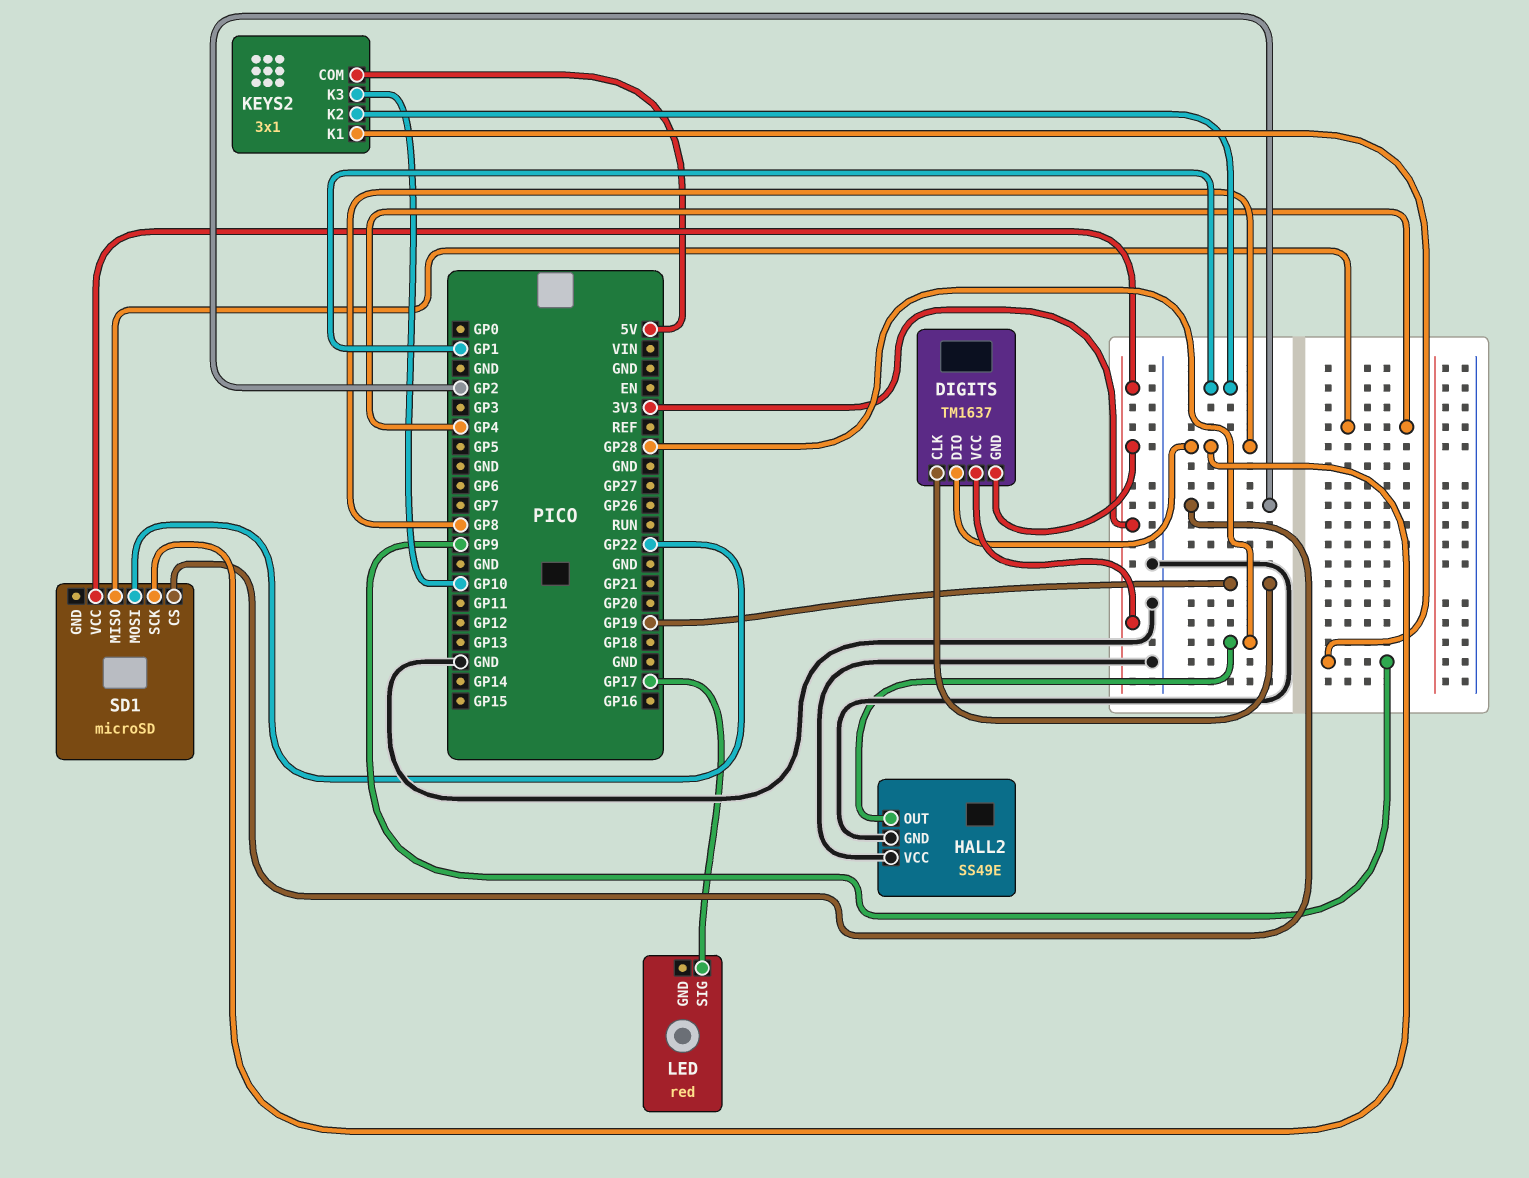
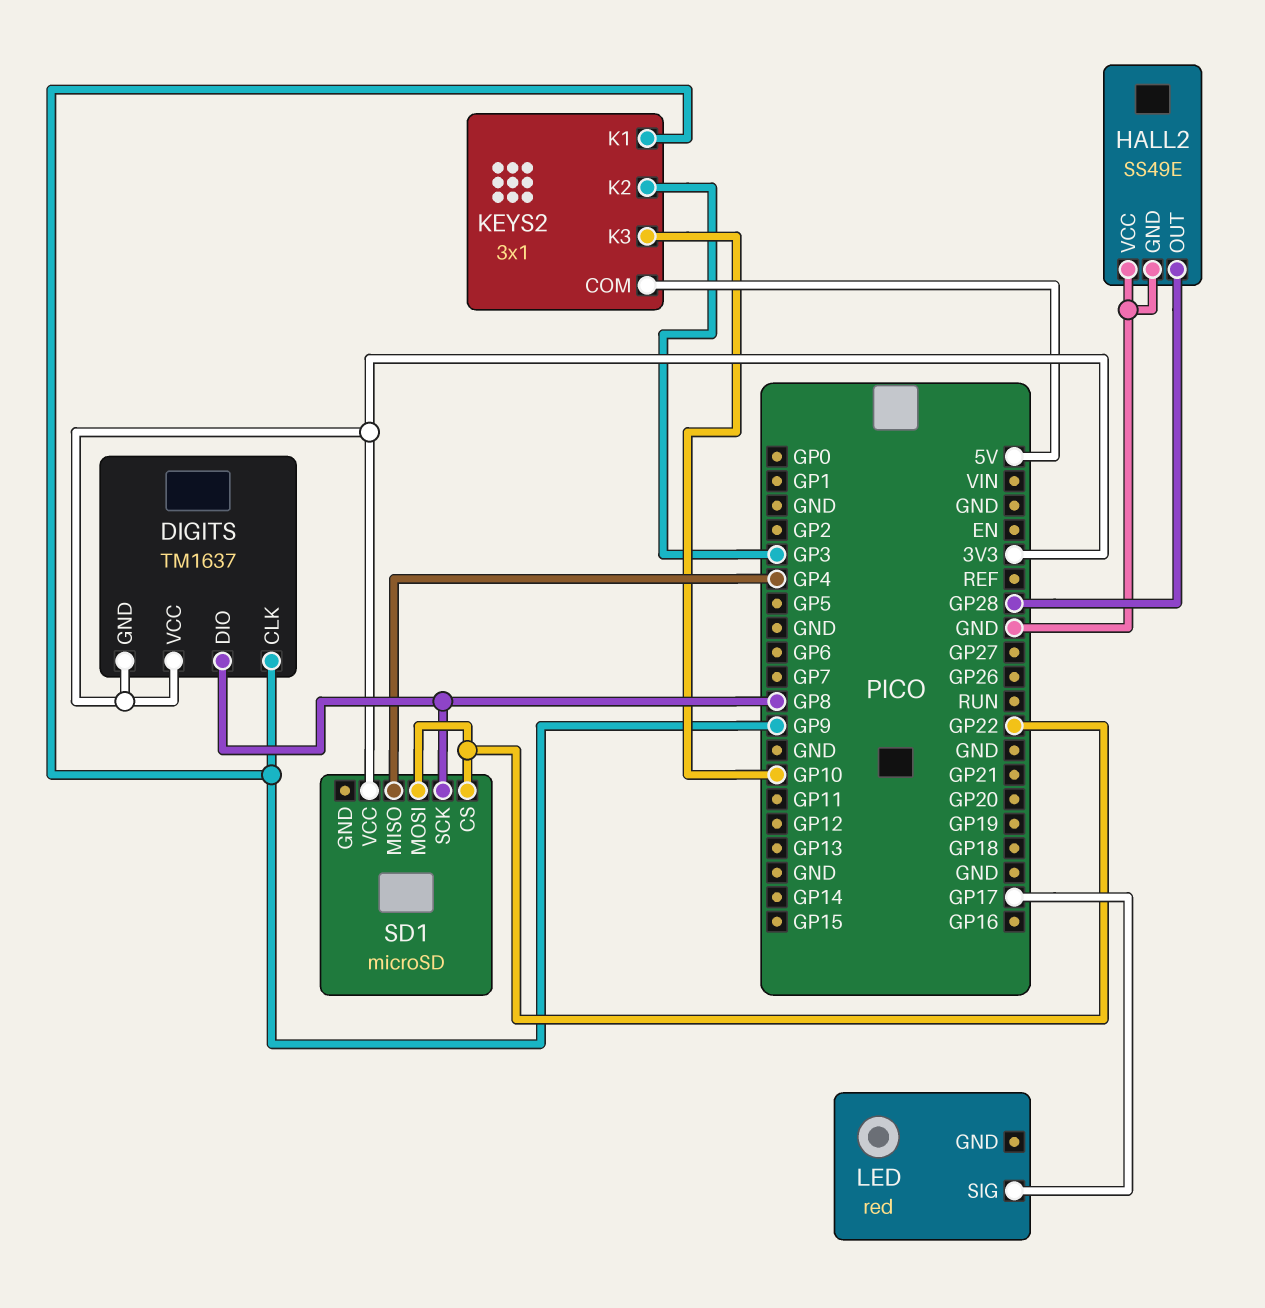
DIGITS pin CLK: GP19 -> GP9
KEYS2 pin K2: GP1 -> GP3
SD1 pin CS: GP2 -> GP22

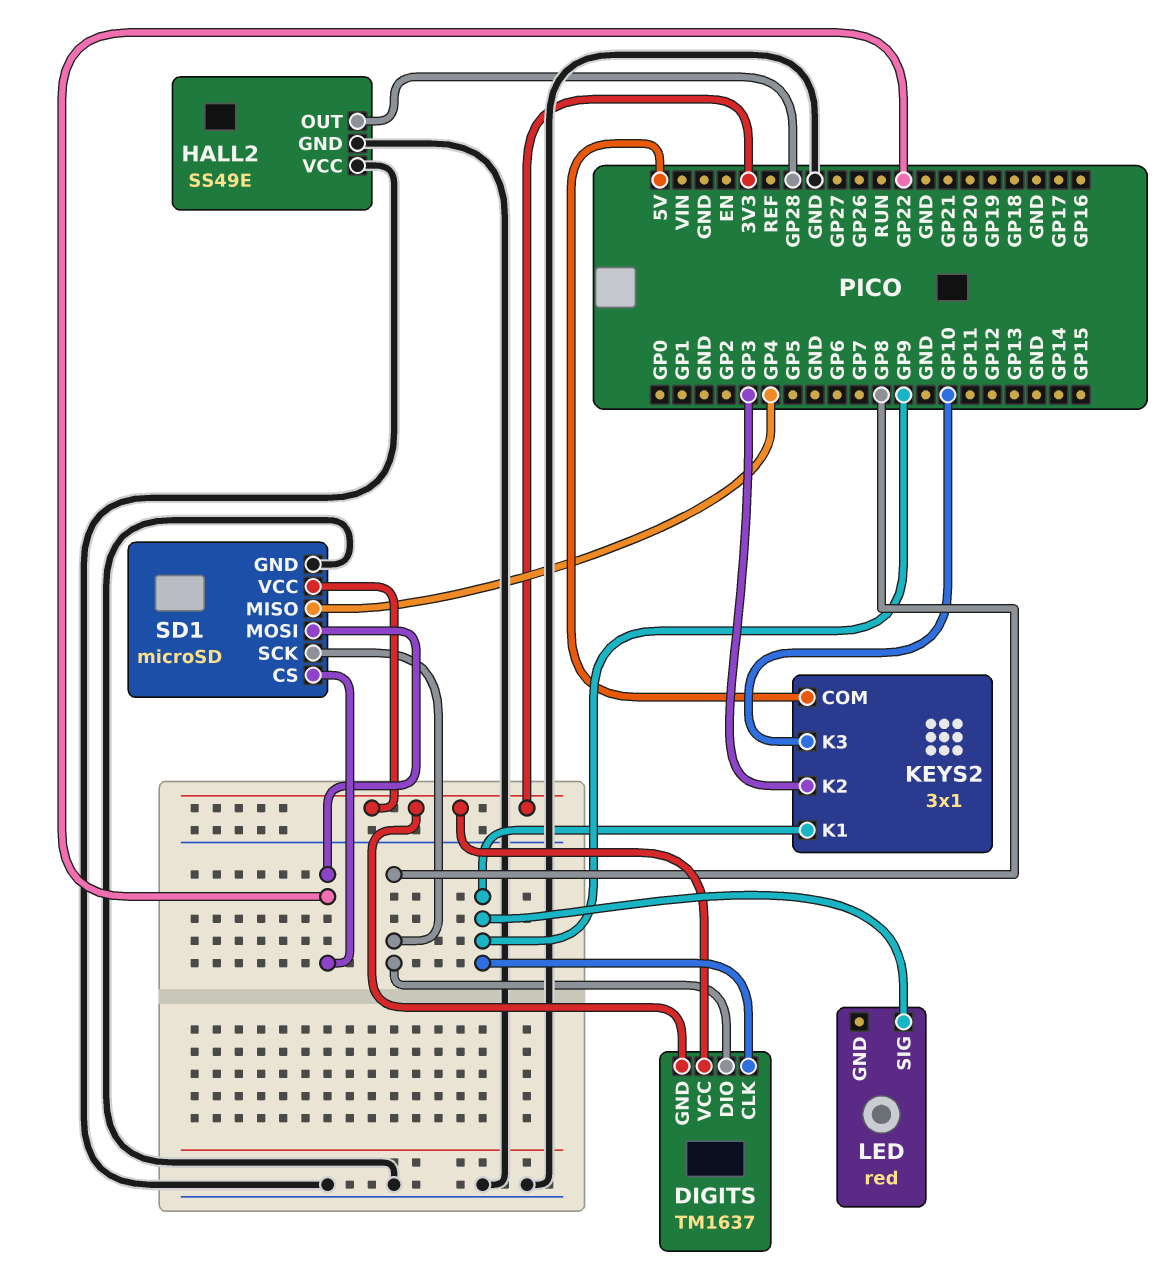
LED pin SIG: GP17 -> GP9
SD1 pin GND: none -> GND

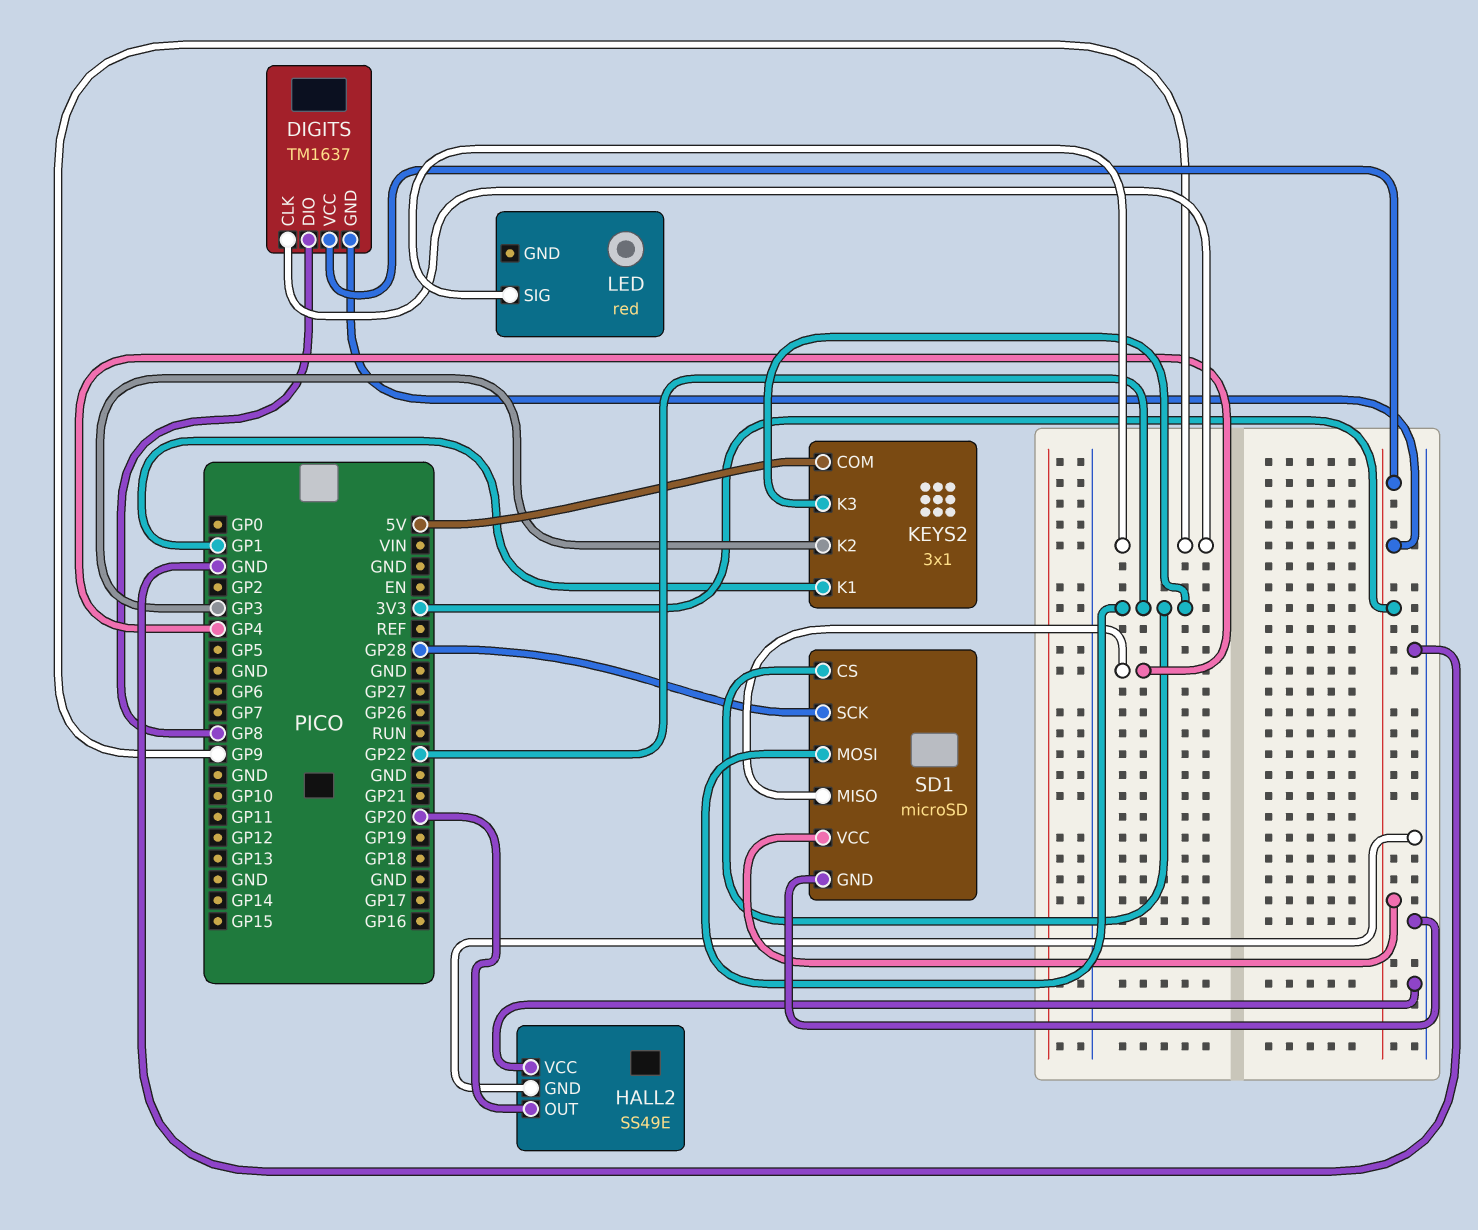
HALL2 pin OUT: GP28 -> GP20
KEYS2 pin K1: GP9 -> GP1
KEYS2 pin K3: GP10 -> GP22
SD1 pin SCK: GP8 -> GP28

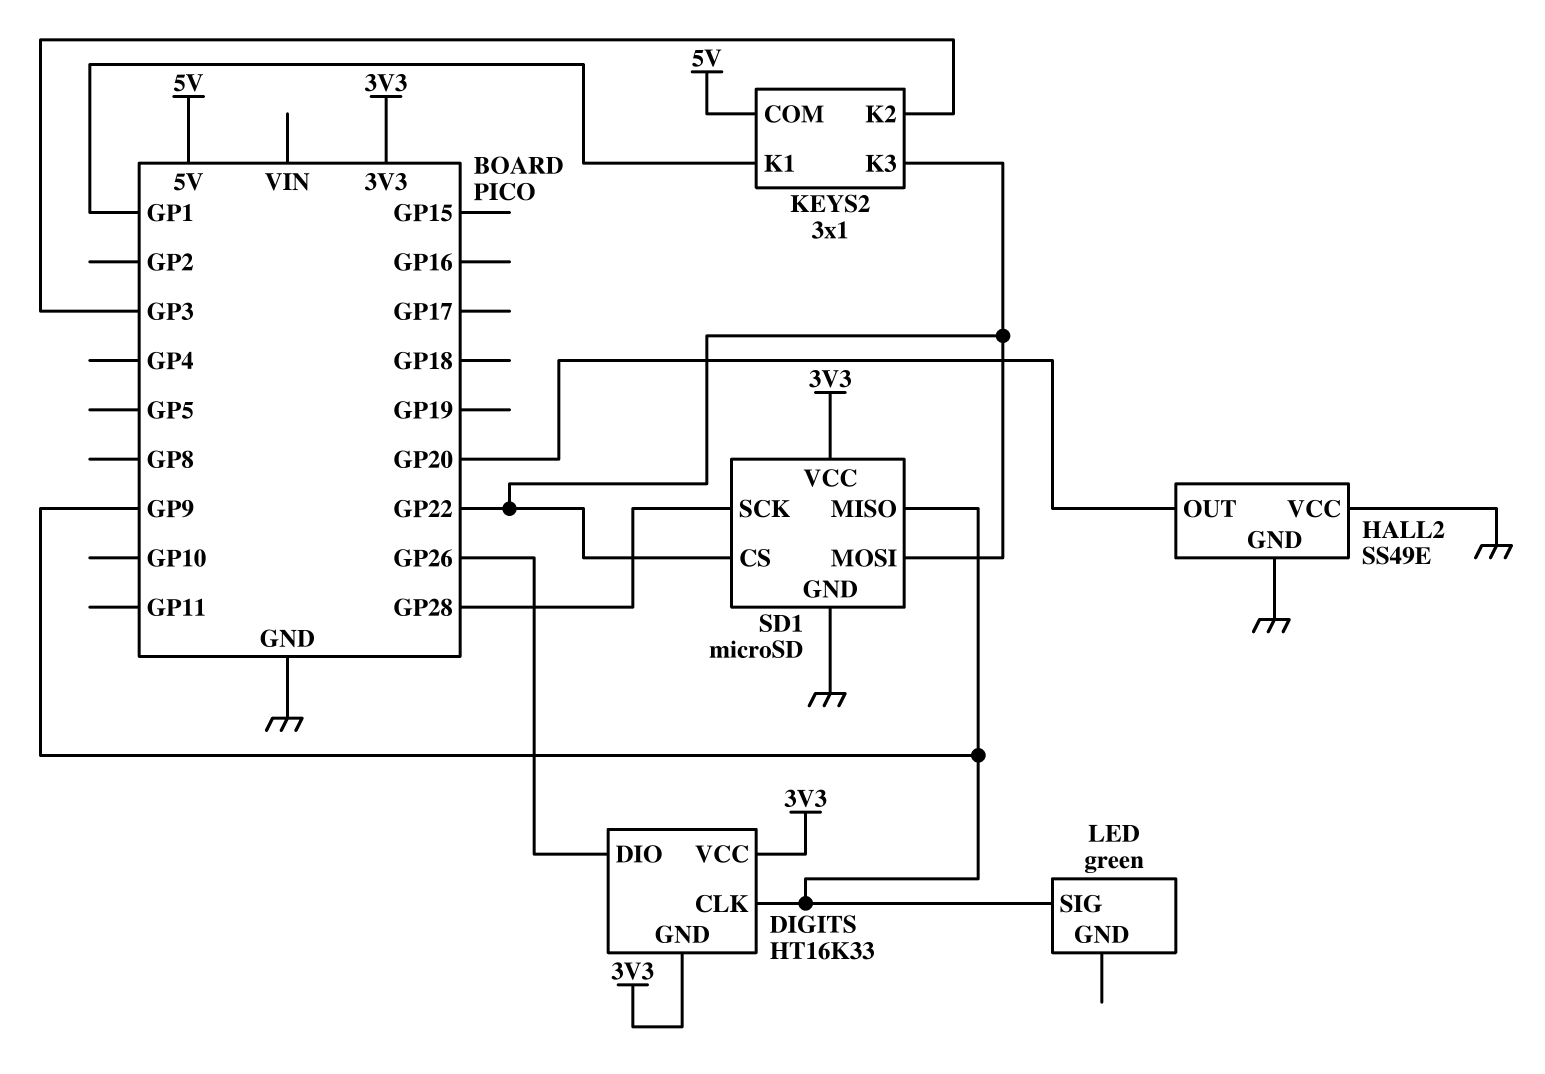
DIGITS: TM1637 -> HT16K33
DIGITS pin DIO: GP8 -> GP26
LED: red -> green
SD1 pin MISO: GP4 -> GP9

